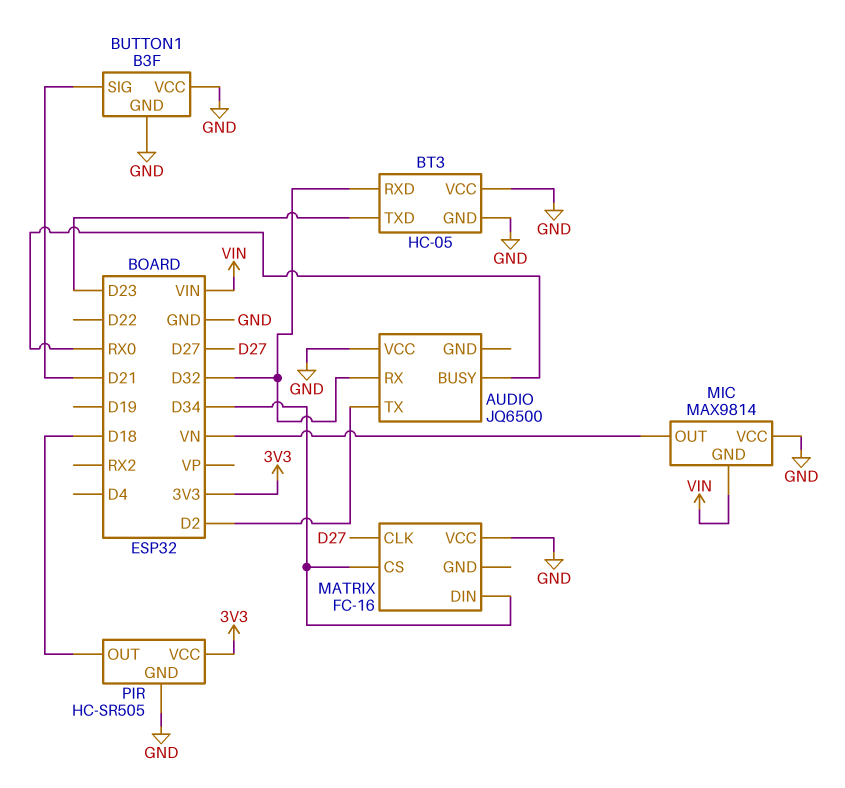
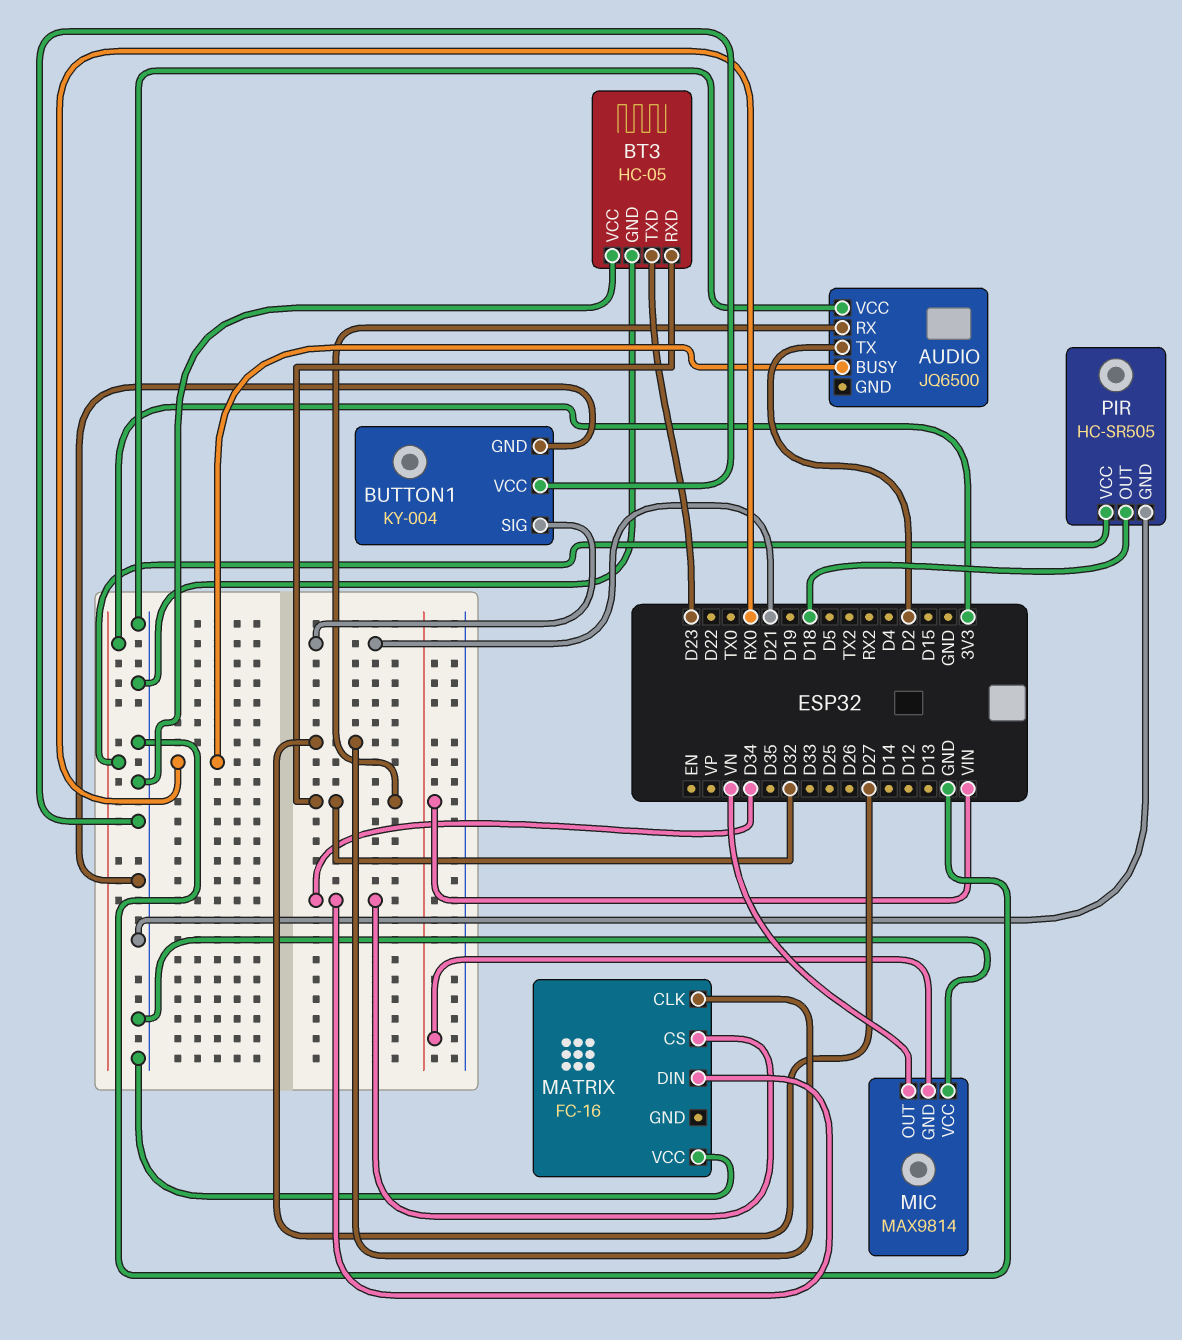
BUTTON1: B3F -> KY-004

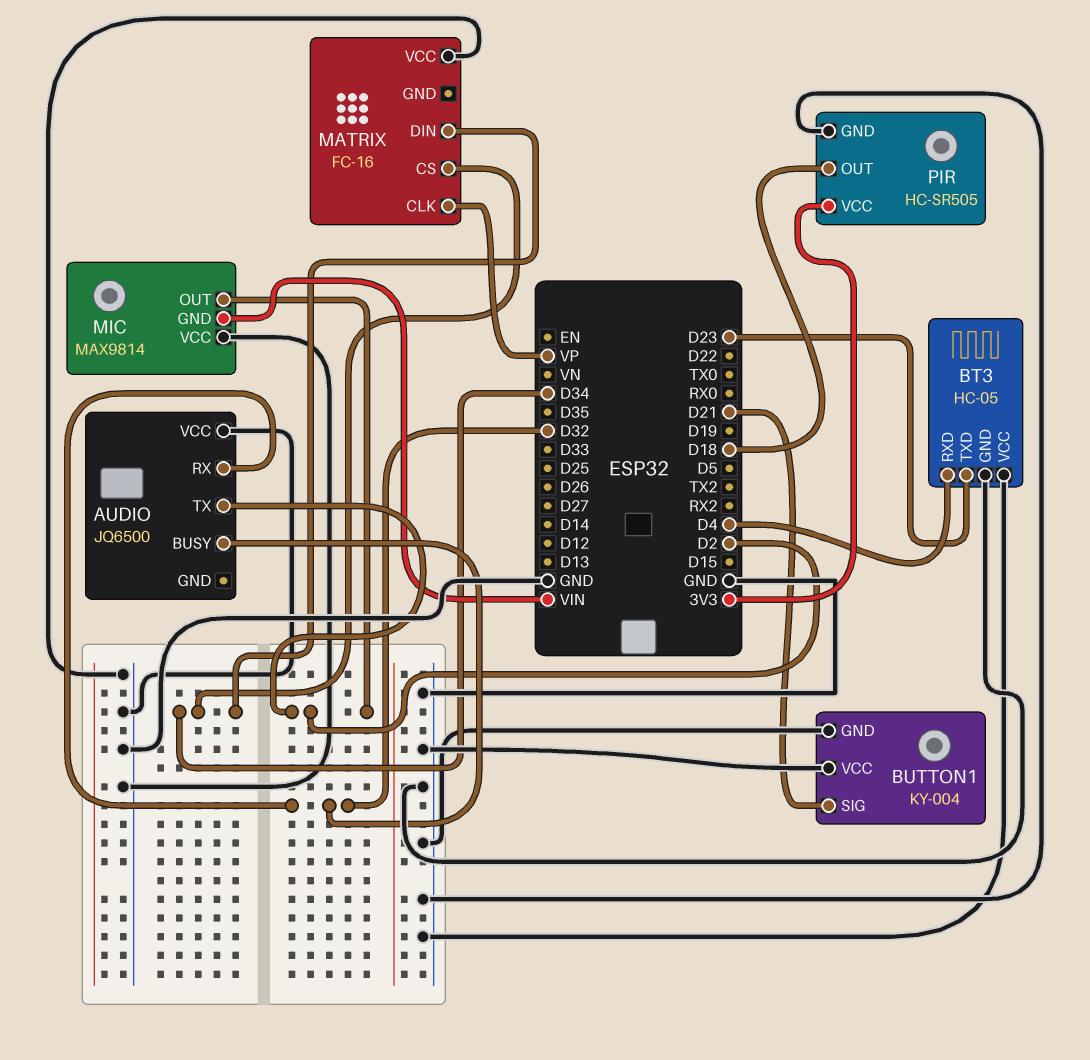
AUDIO pin BUSY: RX0 -> D32
BT3 pin RXD: D32 -> D4
MATRIX pin CLK: D27 -> VP
MIC pin OUT: VN -> D2

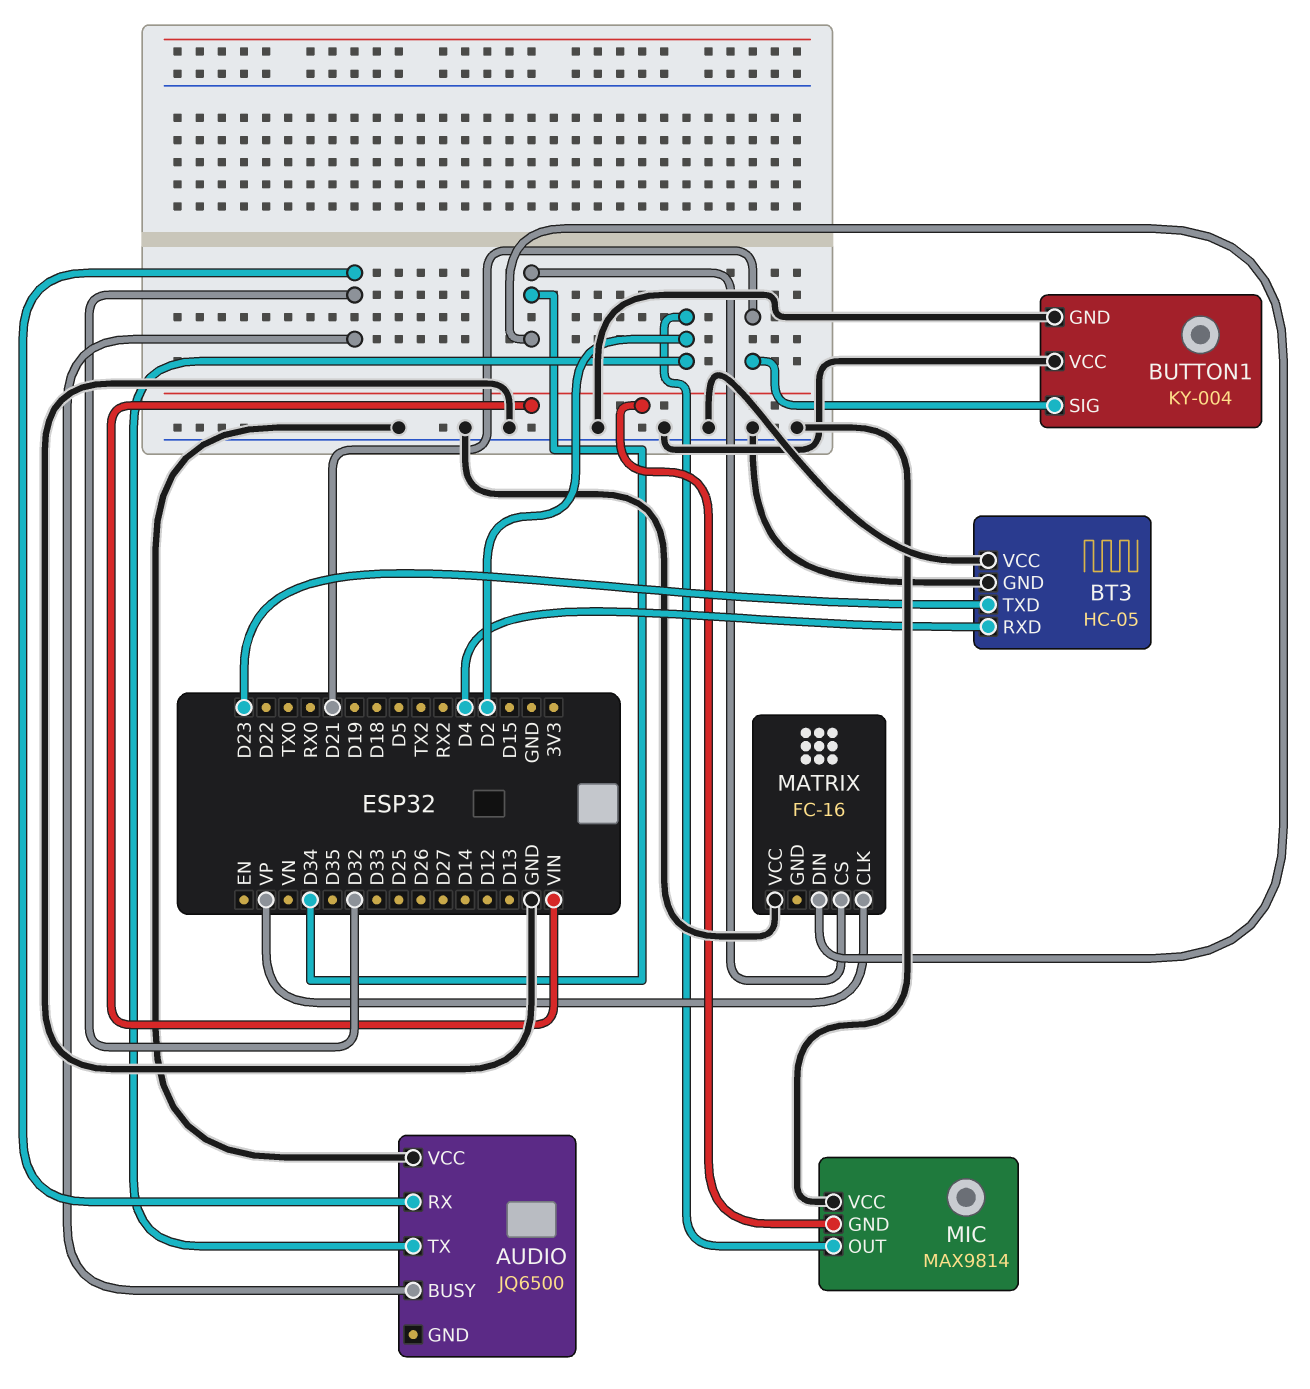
PIR: HC-SR505 -> none
PIR pin GND: GND -> none
PIR pin OUT: D18 -> none
PIR pin VCC: 3V3 -> none

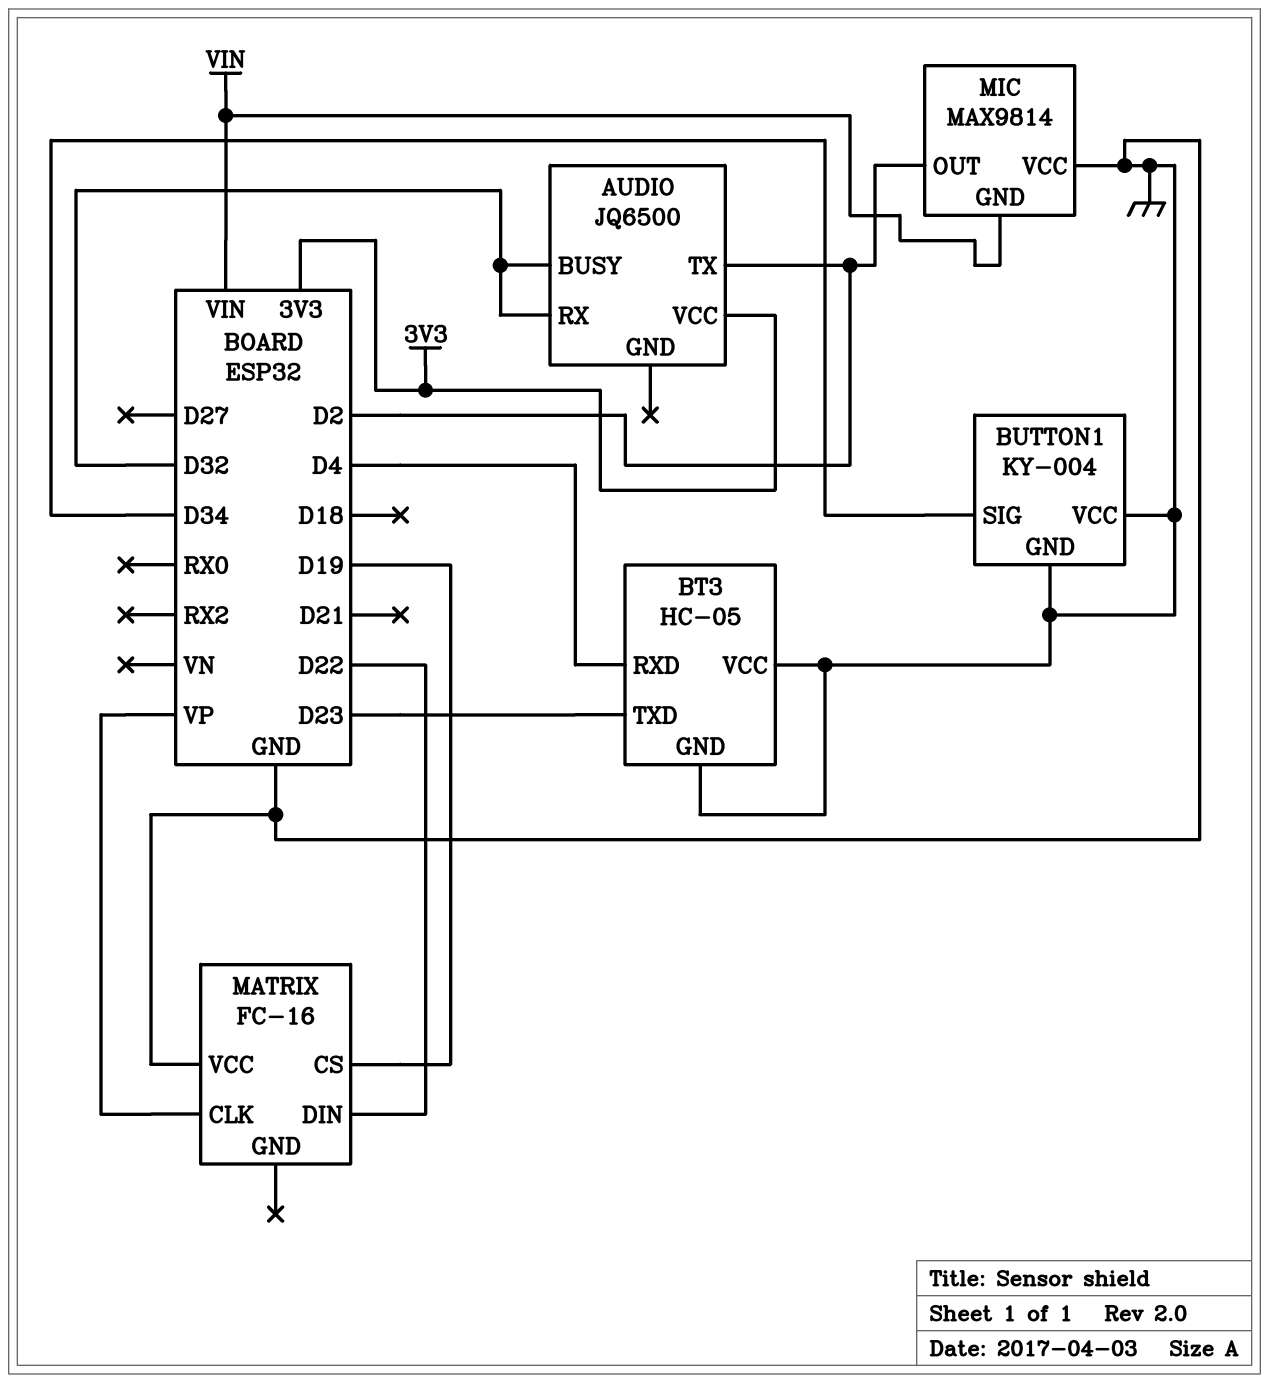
AUDIO pin VCC: GND -> 3V3
BUTTON1 pin SIG: D21 -> D34
MATRIX pin CS: D34 -> D19
MATRIX pin DIN: D34 -> D22

